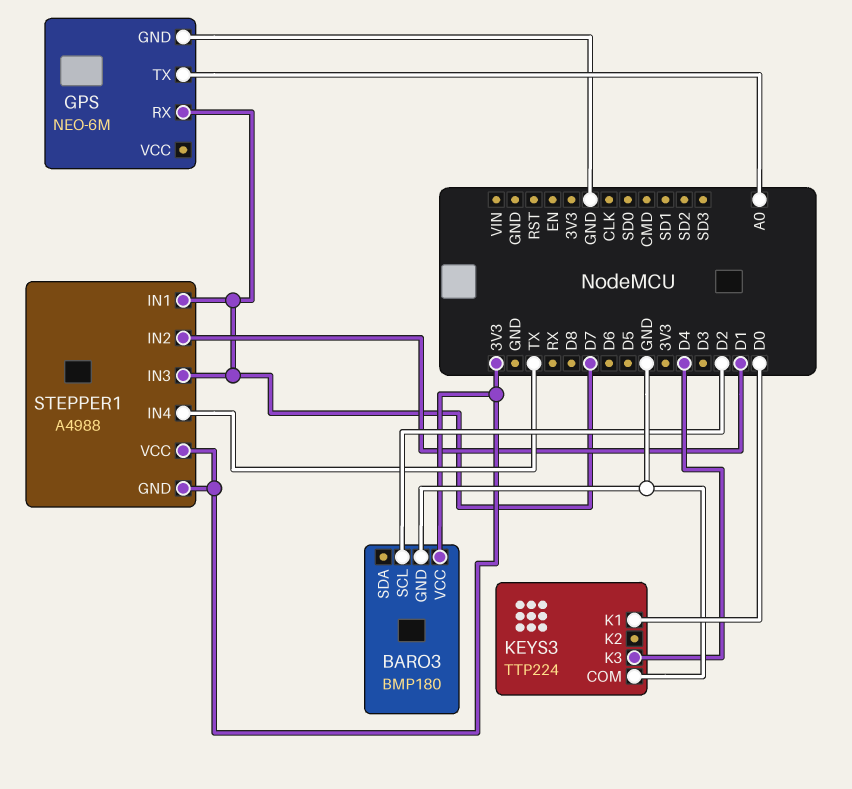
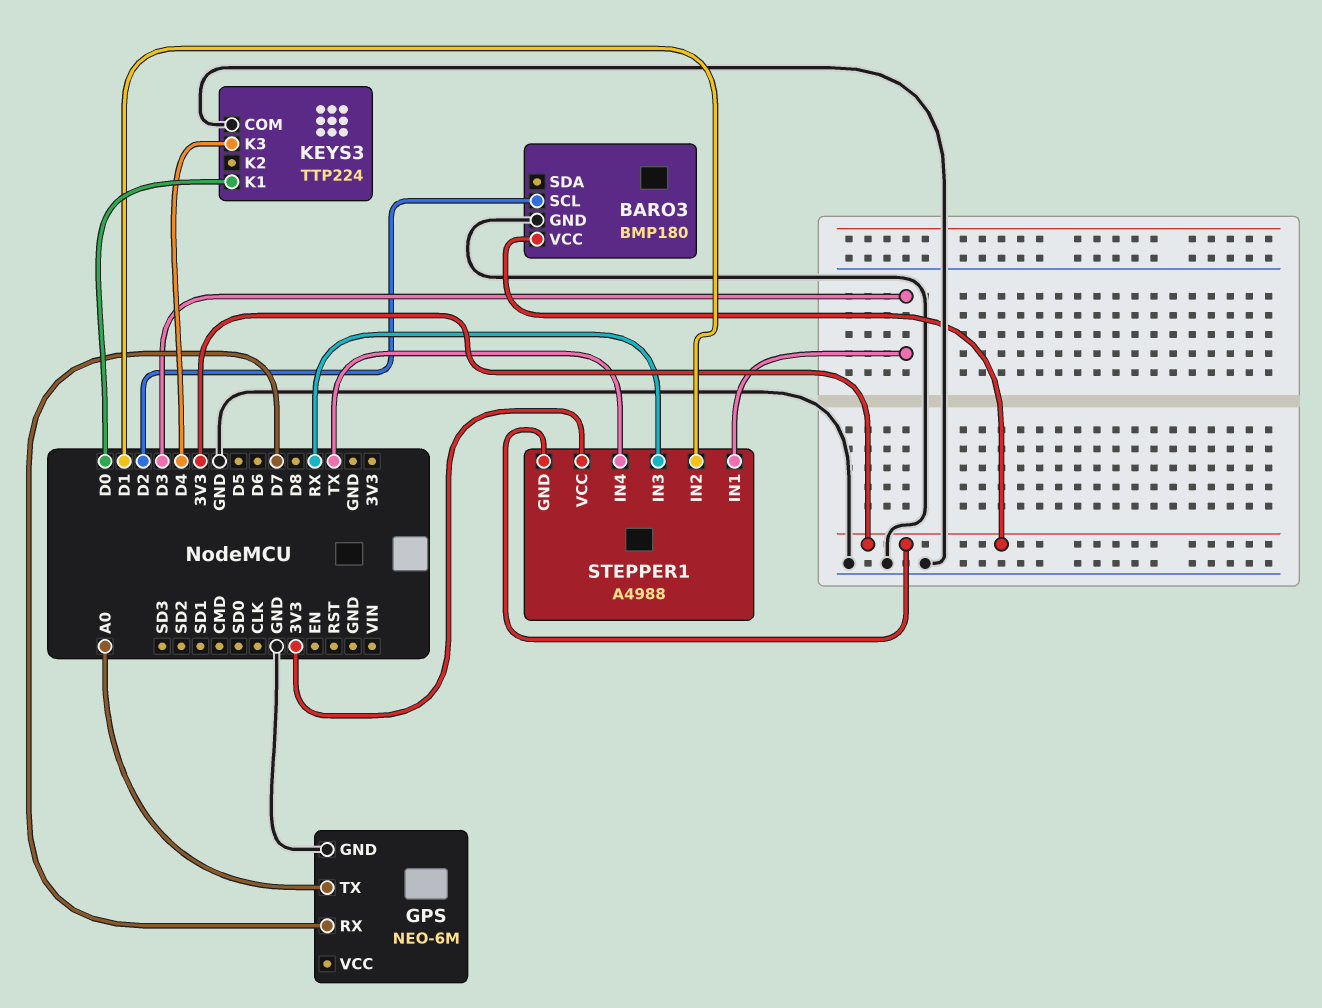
STEPPER1 pin IN1: D7 -> D3
STEPPER1 pin IN3: D7 -> RX

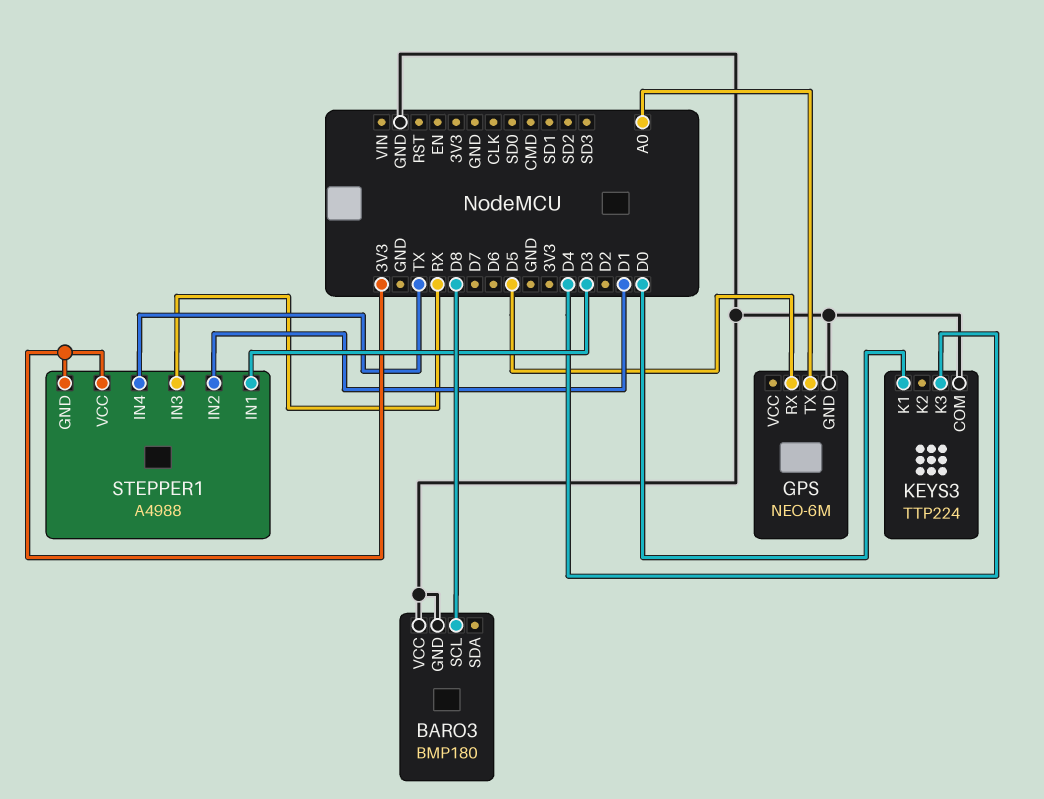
BARO3 pin SCL: D2 -> D8
BARO3 pin VCC: 3V3 -> GND
GPS pin RX: D7 -> D5

